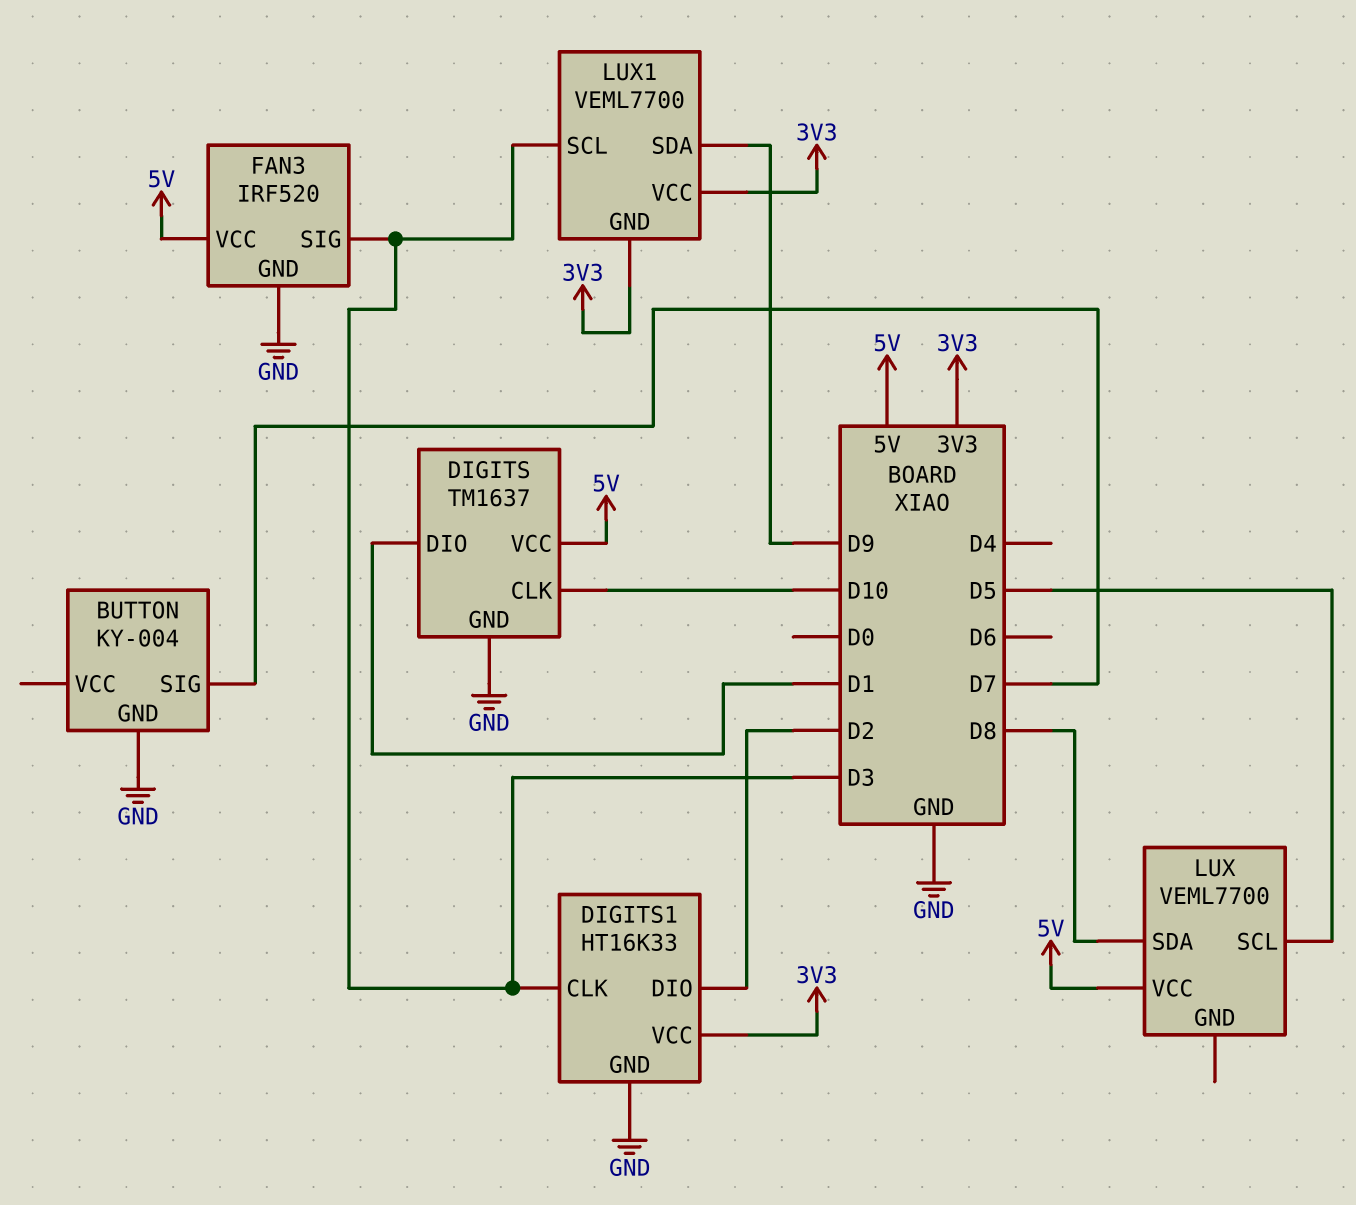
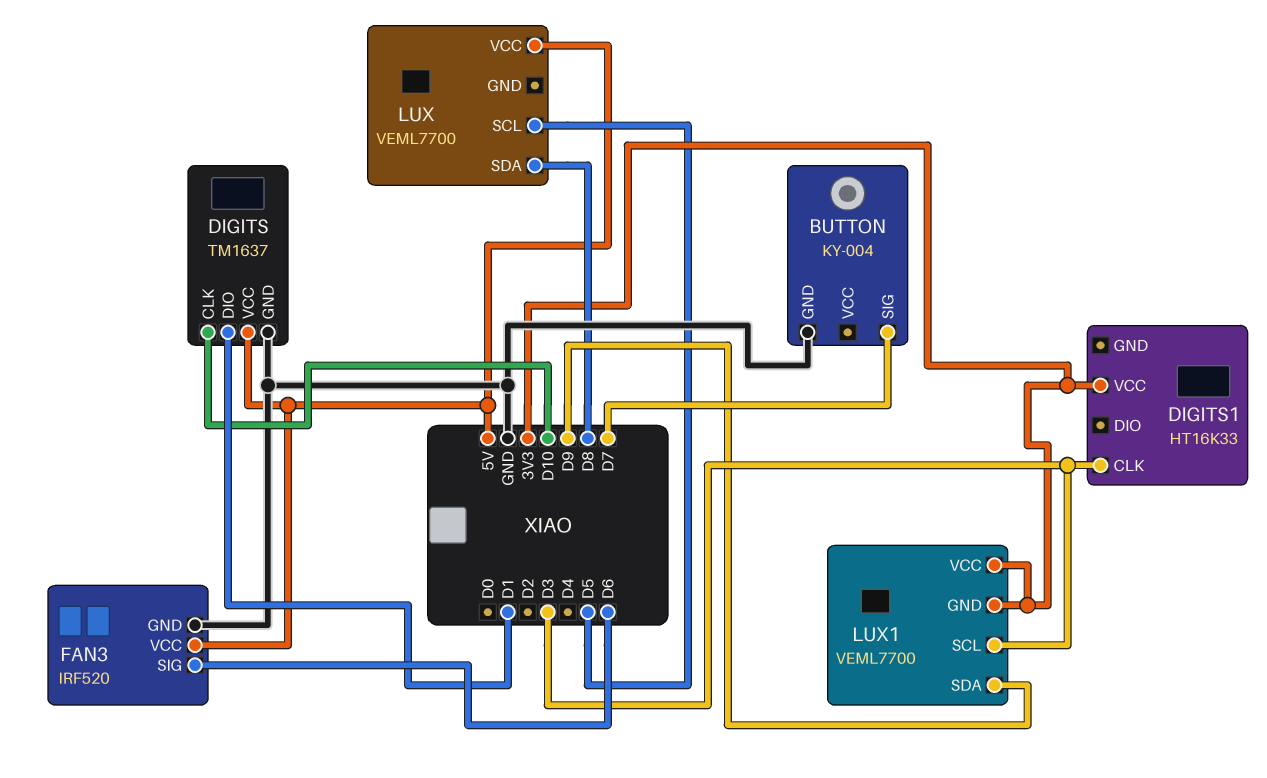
DIGITS1 pin DIO: D2 -> none
DIGITS1 pin GND: GND -> none
FAN3 pin SIG: D3 -> D6

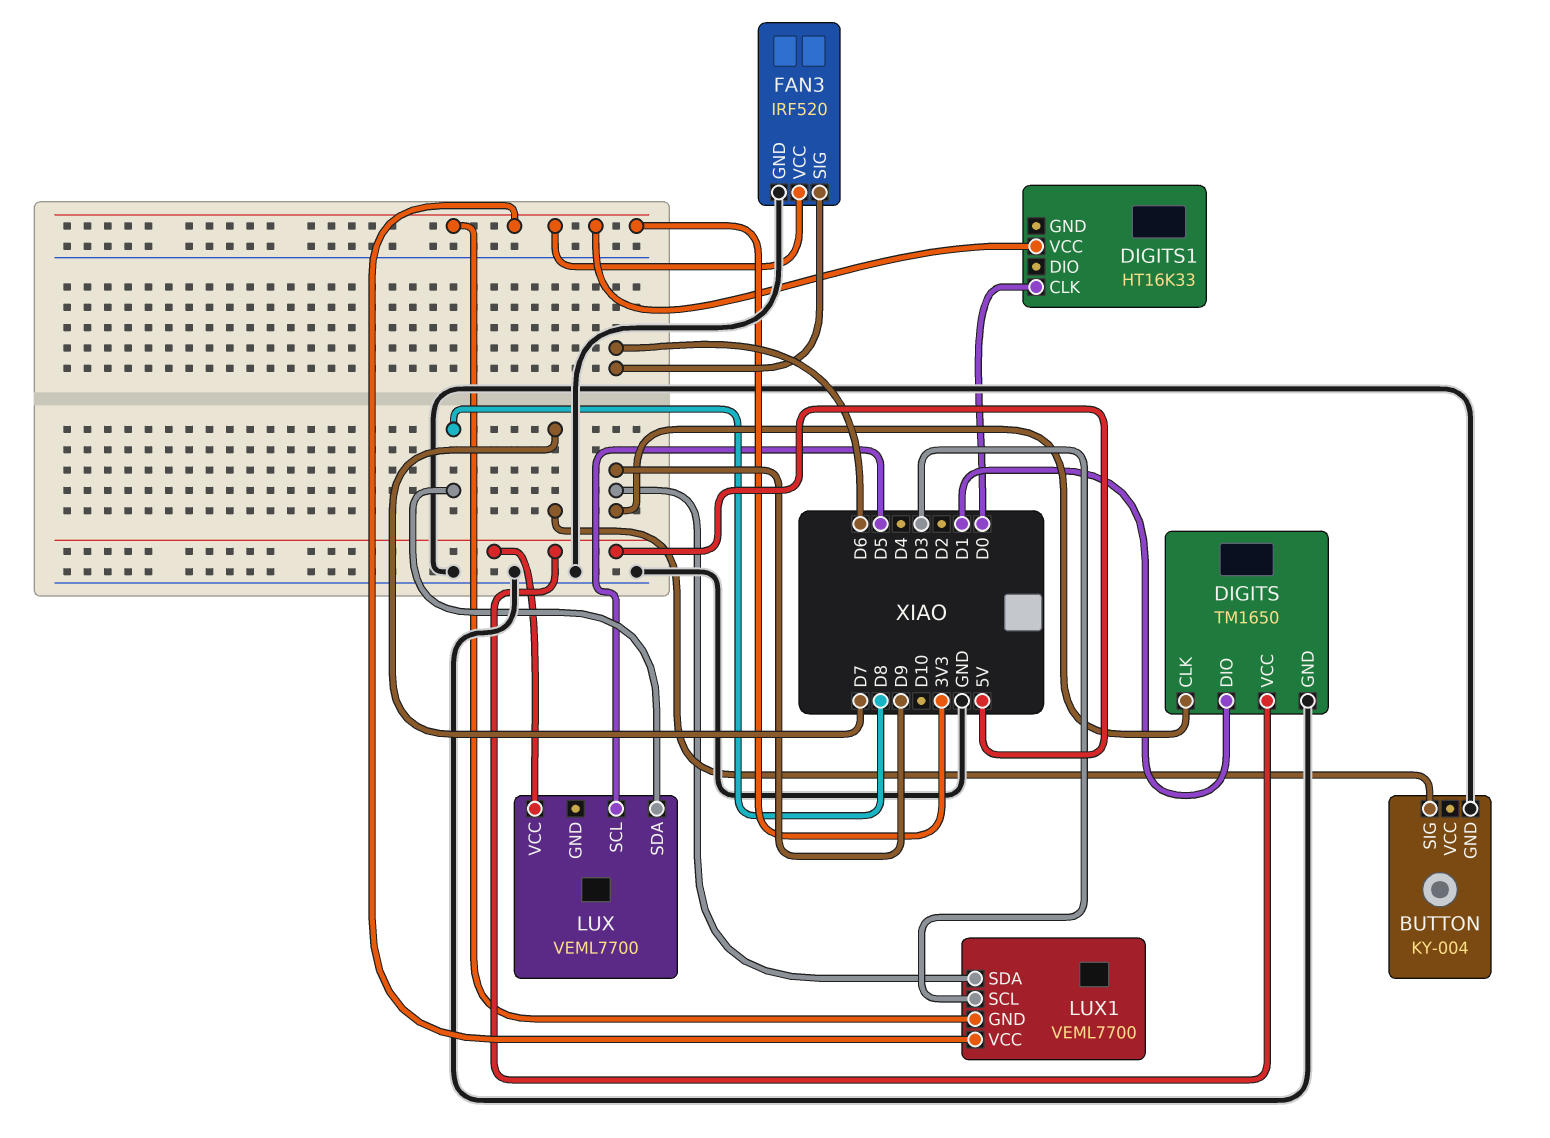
DIGITS: TM1637 -> TM1650
DIGITS pin CLK: D10 -> D9
DIGITS1 pin CLK: D3 -> D0
FAN3 pin VCC: 5V -> 3V3

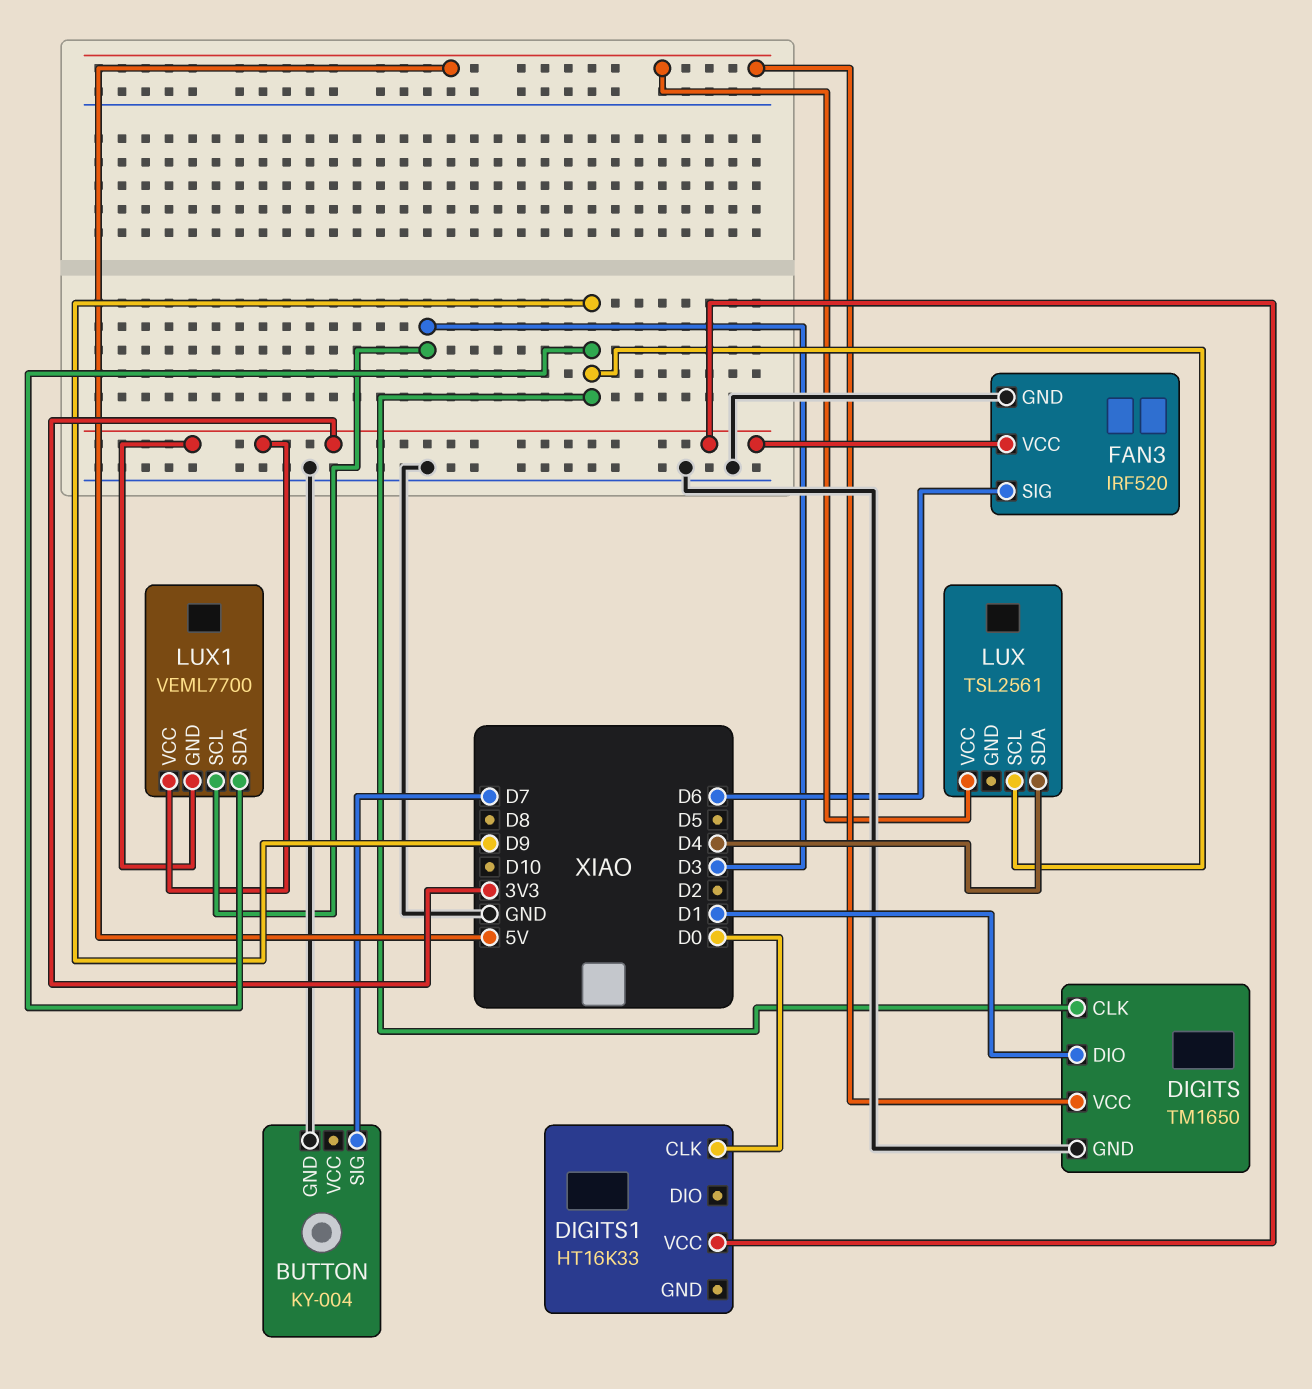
LUX: VEML7700 -> TSL2561
LUX pin SCL: D5 -> D9
LUX pin SDA: D8 -> D4

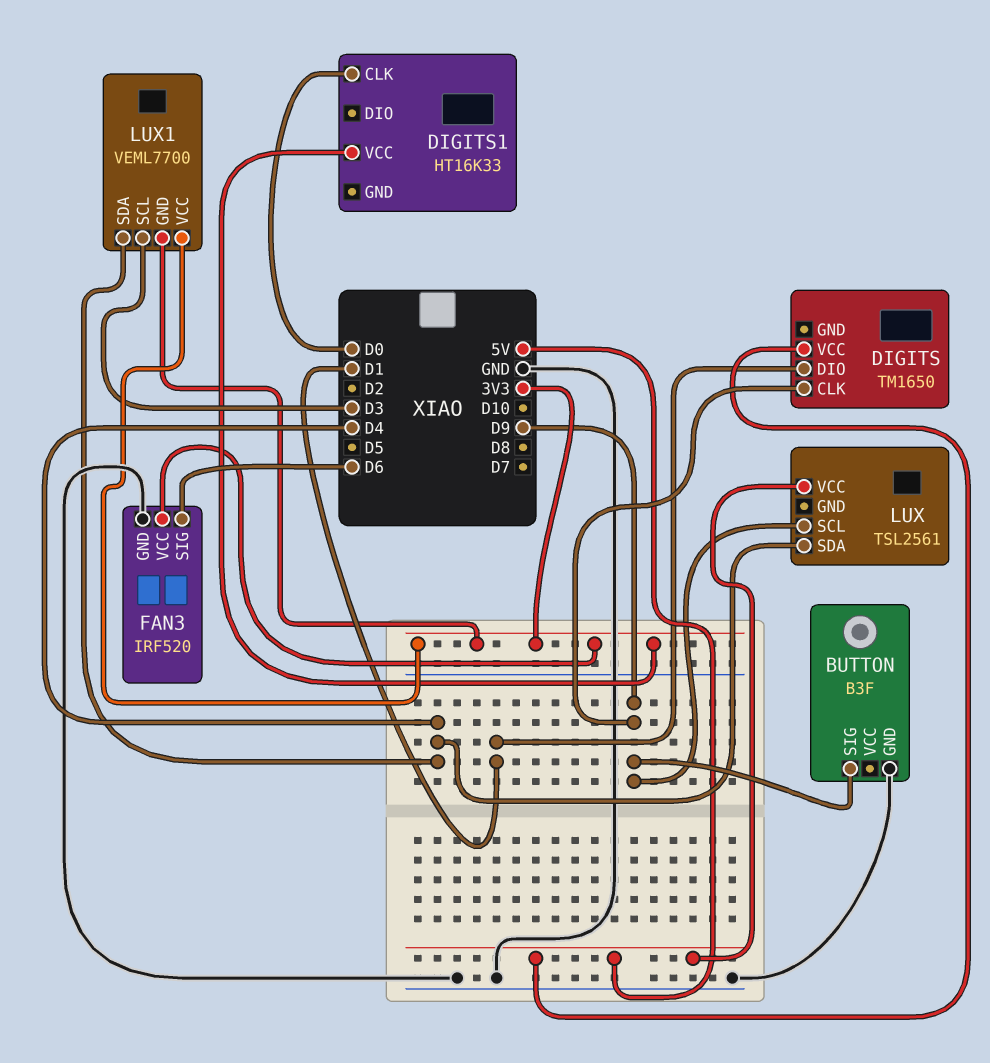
BUTTON: KY-004 -> B3F
BUTTON pin SIG: D7 -> D9
DIGITS pin GND: GND -> none
LUX1 pin SDA: D9 -> D4

